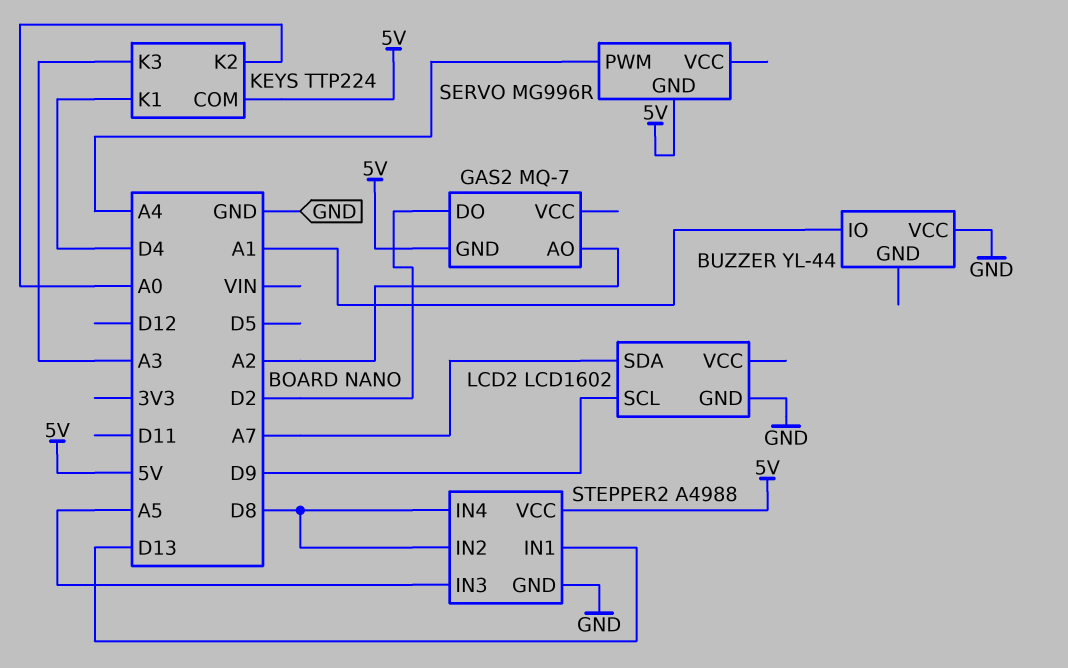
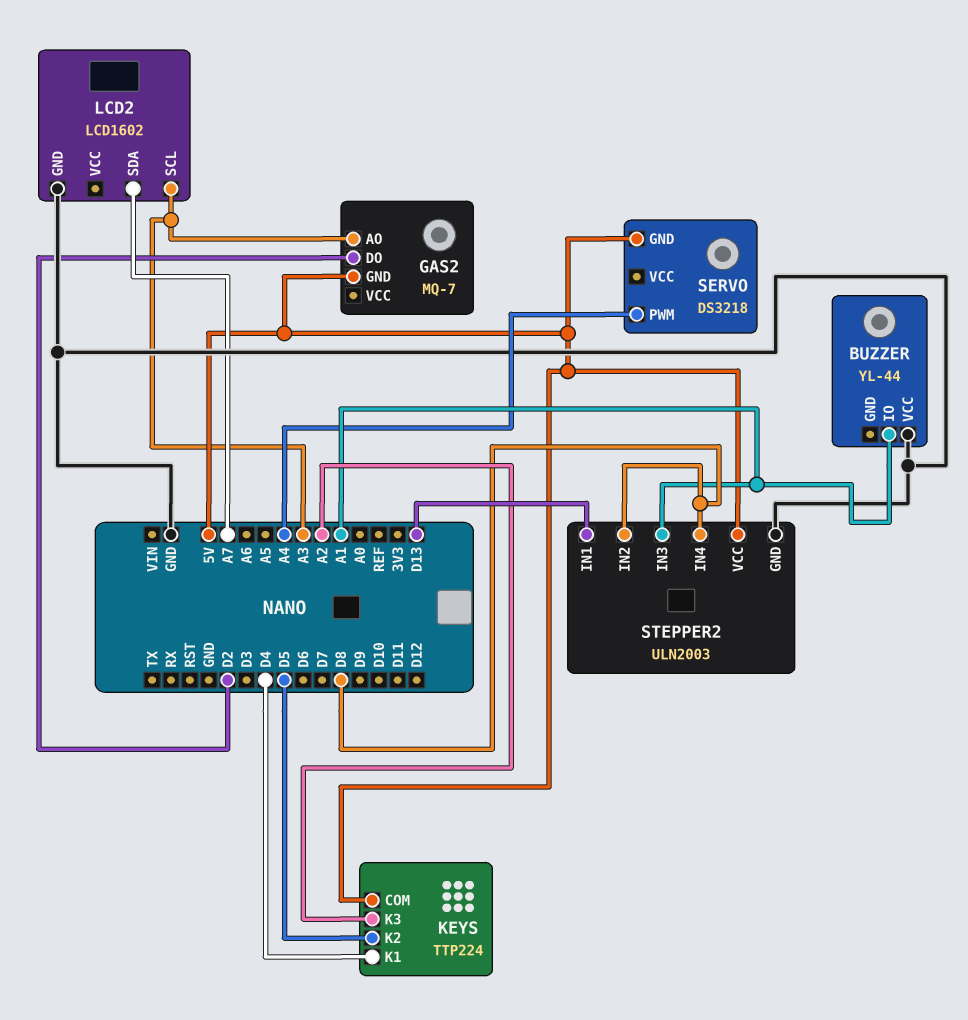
GAS2 pin AO: A2 -> A3
KEYS pin K2: A0 -> D5
KEYS pin K3: A3 -> A2
LCD2 pin SCL: D9 -> A3
SERVO: MG996R -> DS3218
STEPPER2: A4988 -> ULN2003
STEPPER2 pin IN3: A5 -> A1

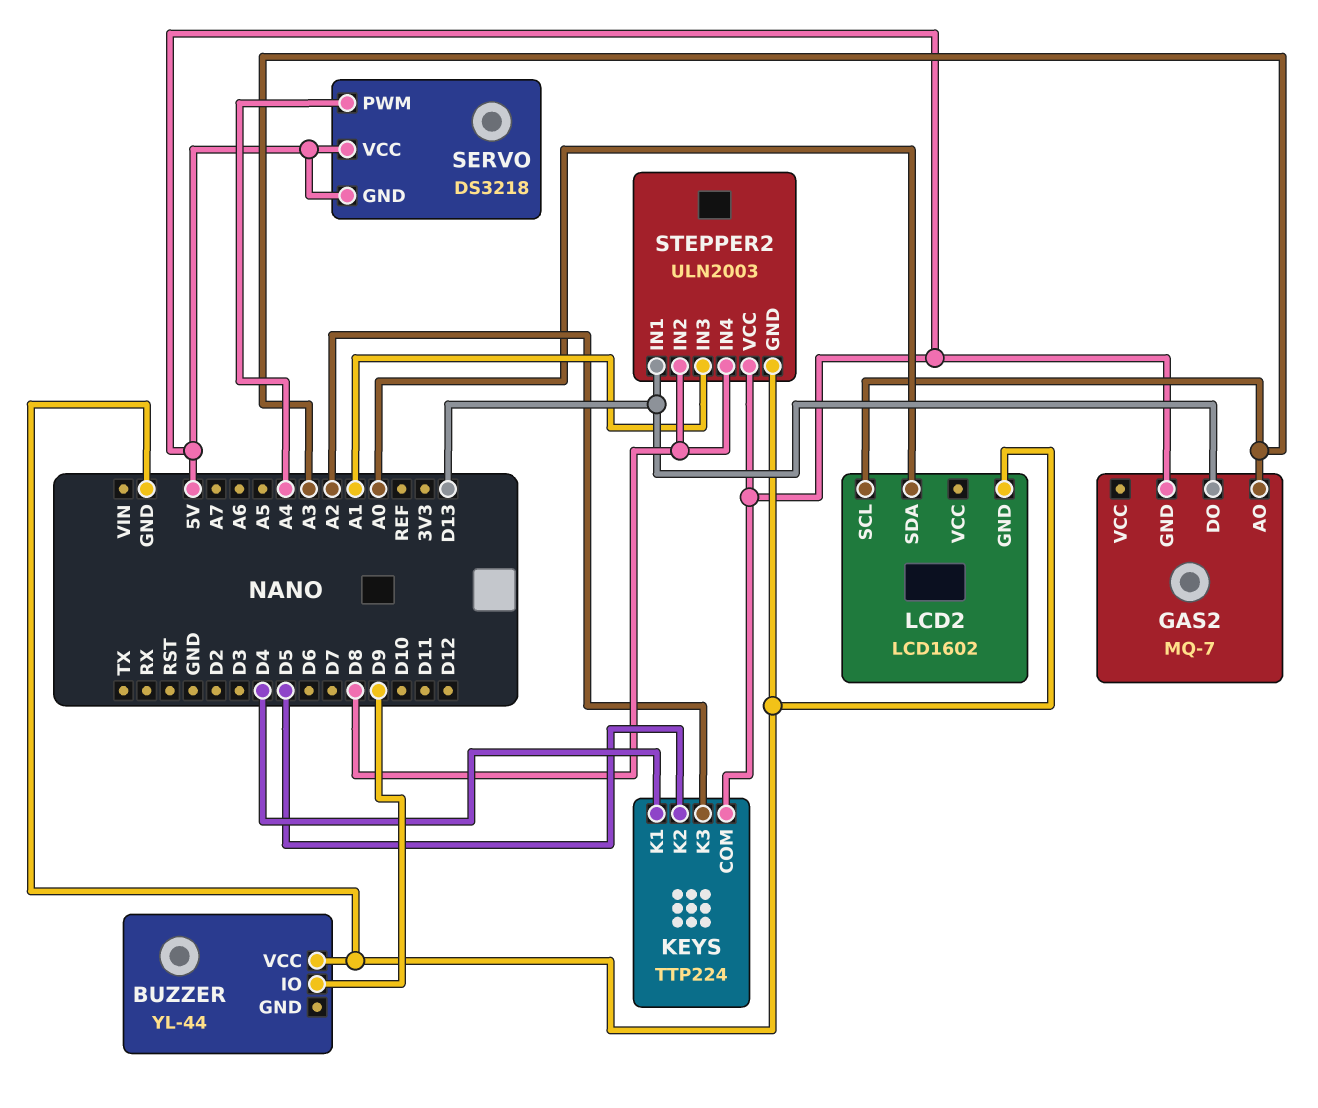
BUZZER pin IO: A1 -> D9
GAS2 pin DO: D2 -> D13
LCD2 pin SDA: A7 -> A0
SERVO pin VCC: none -> 5V

